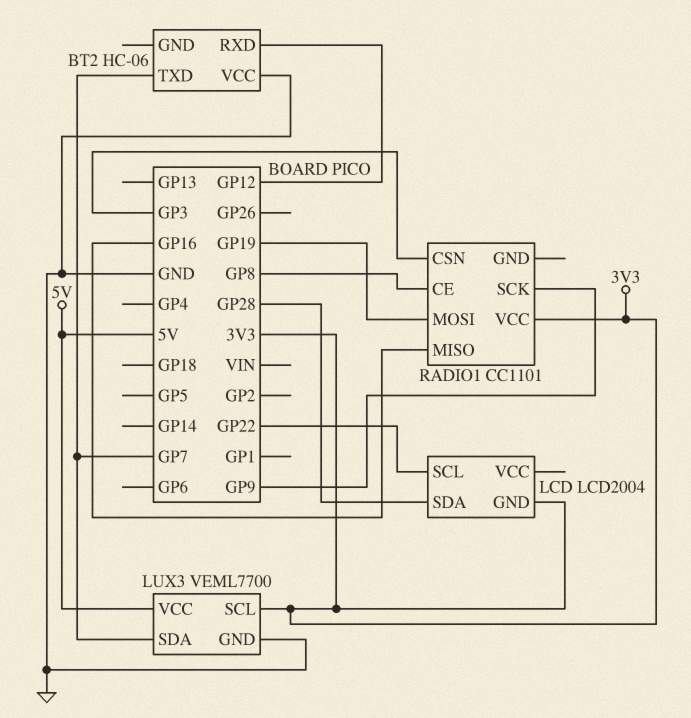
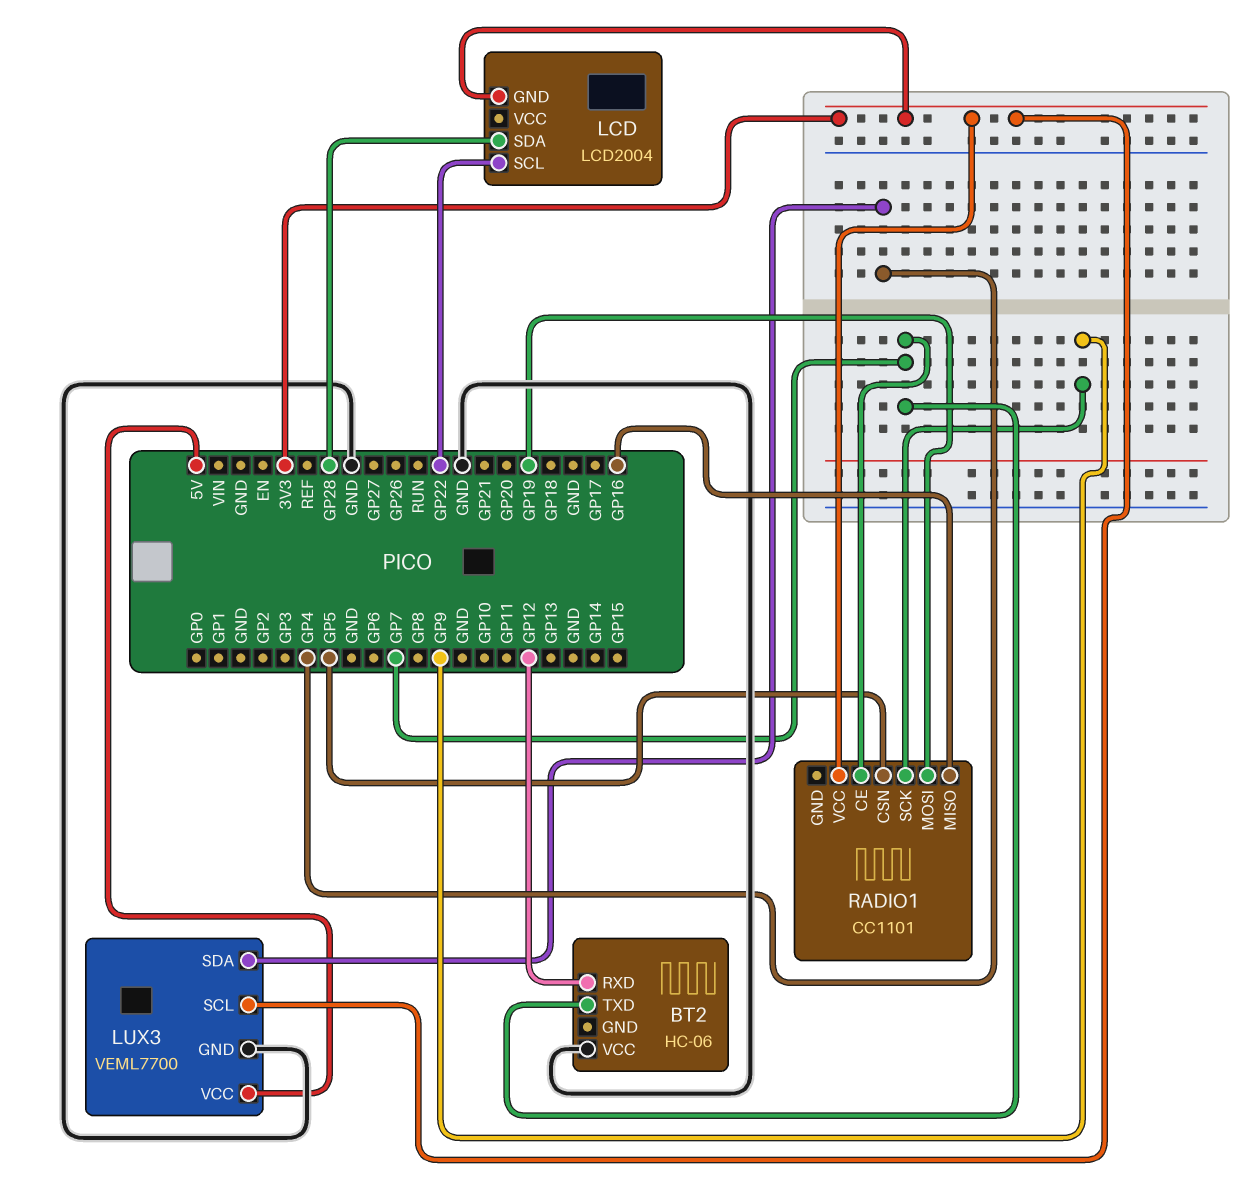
LUX3 pin SDA: GP7 -> GP4
RADIO1 pin CE: GP8 -> GP7
RADIO1 pin CSN: GP3 -> GP5

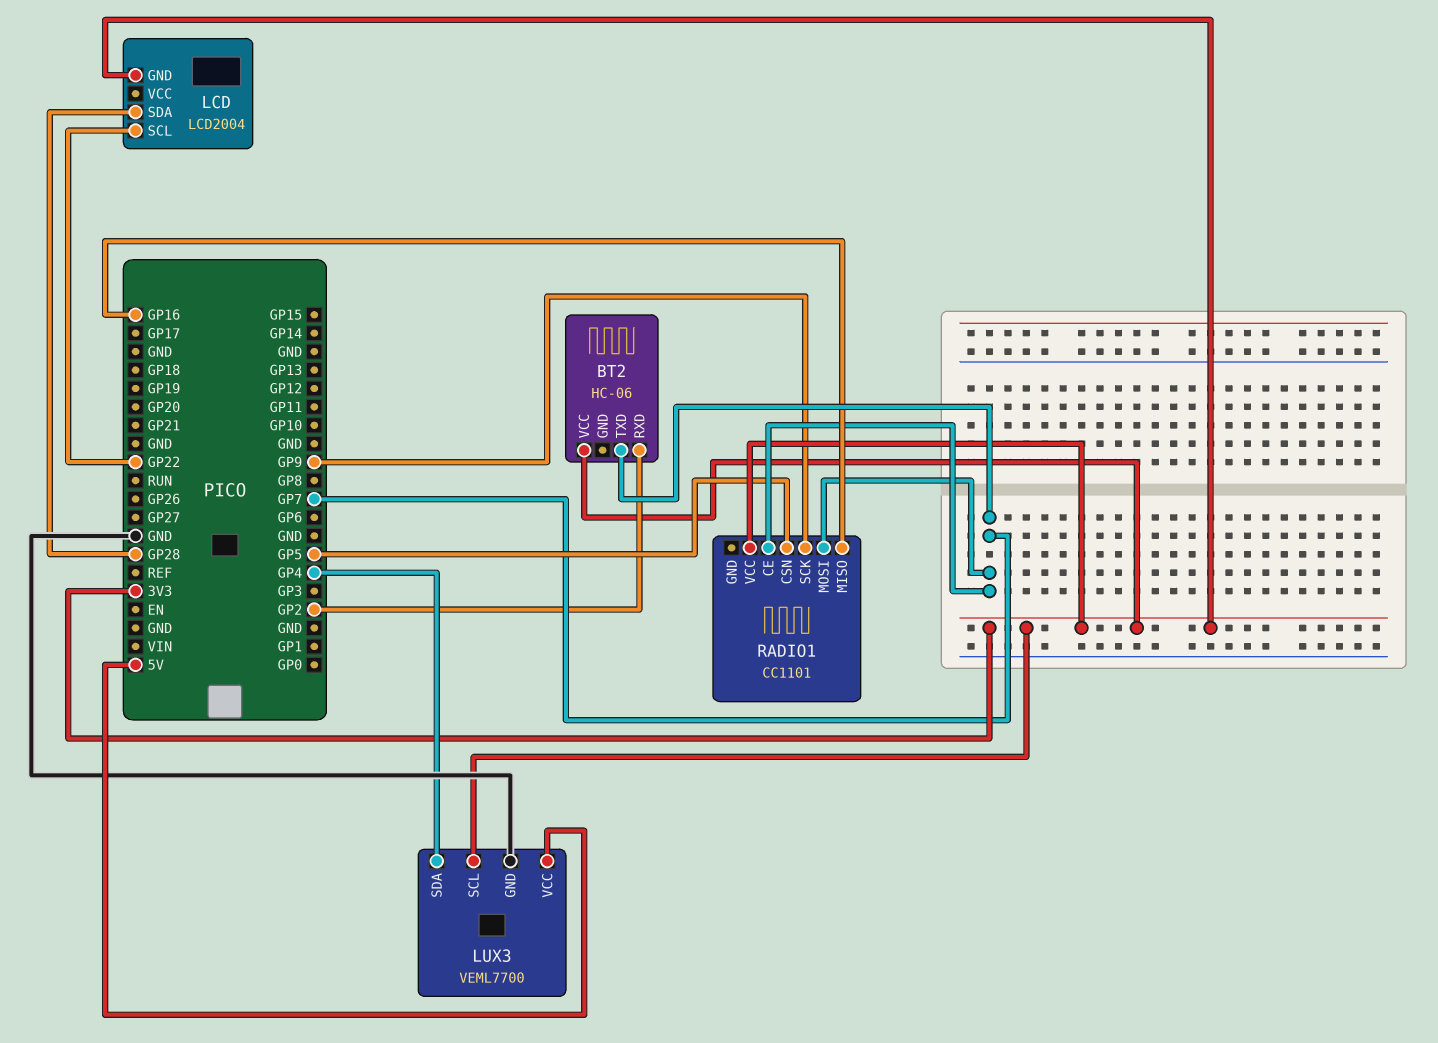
BT2 pin RXD: GP12 -> GP2
BT2 pin VCC: GND -> 3V3
RADIO1 pin MOSI: GP19 -> GP7

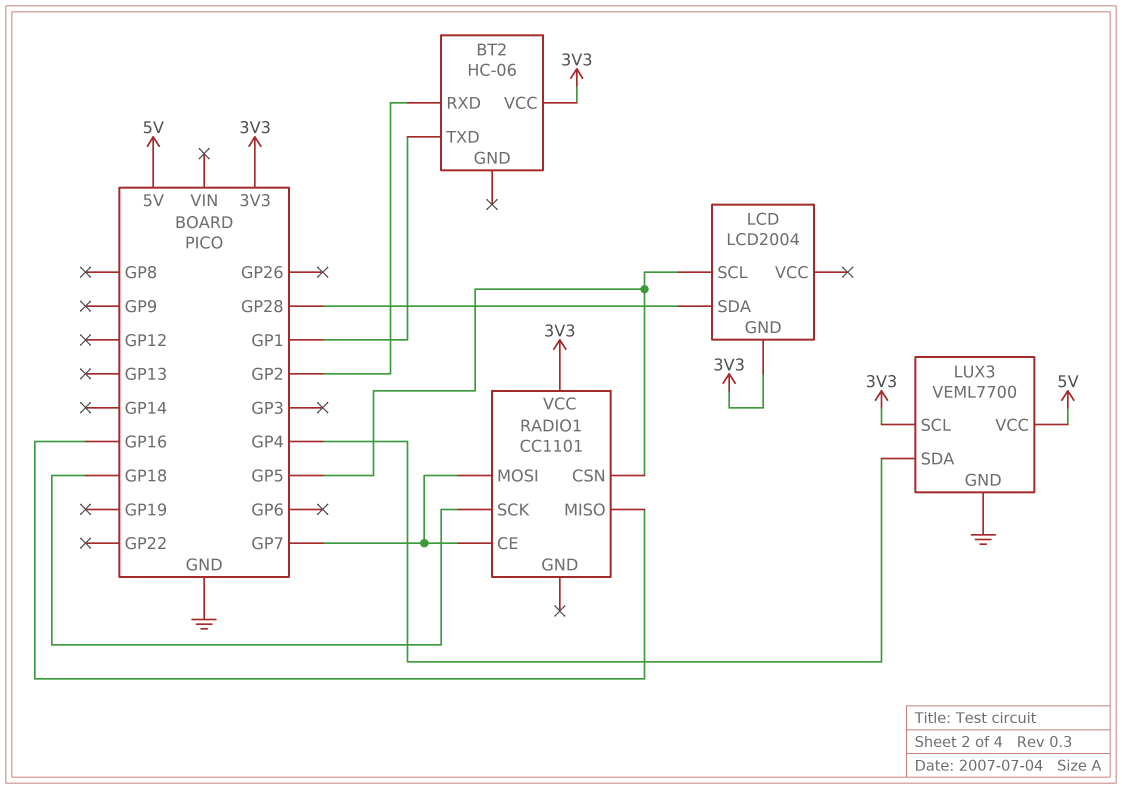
BT2 pin TXD: GP7 -> GP1
LCD pin SCL: GP22 -> GP5
RADIO1 pin SCK: GP9 -> GP18

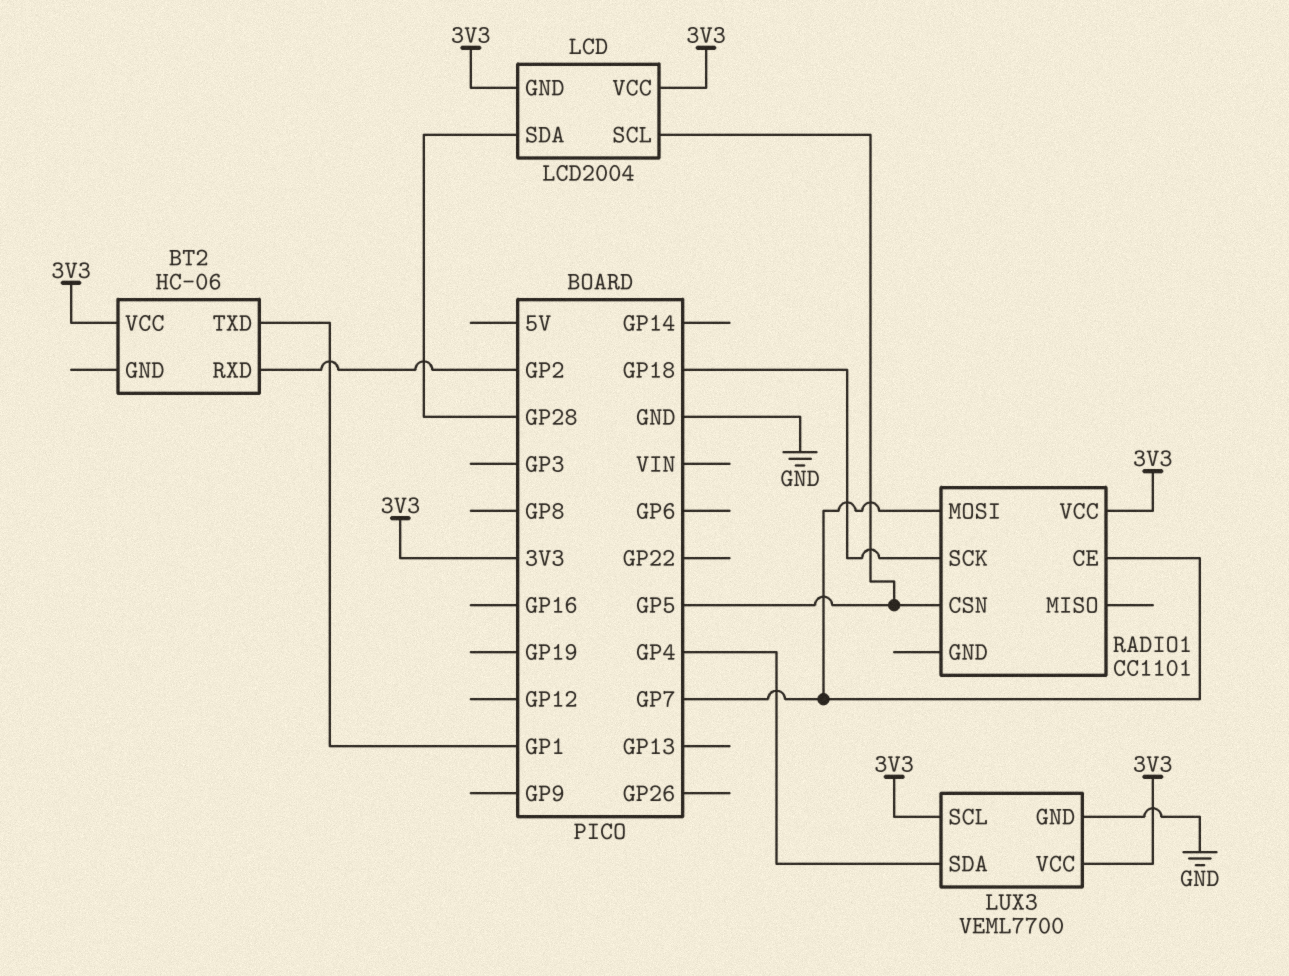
LCD pin VCC: none -> 3V3
LUX3 pin VCC: 5V -> 3V3
RADIO1 pin MISO: GP16 -> none

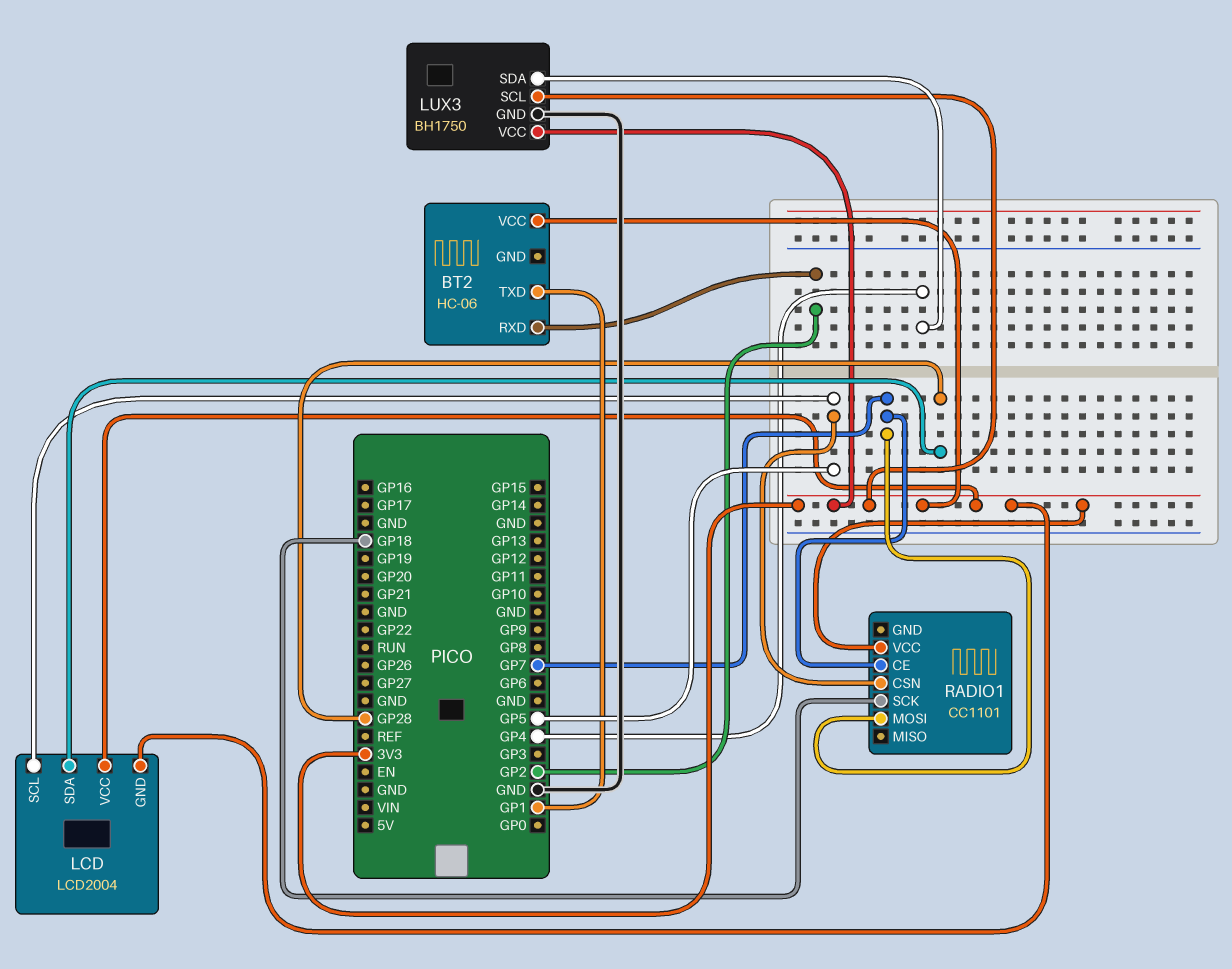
LUX3: VEML7700 -> BH1750

